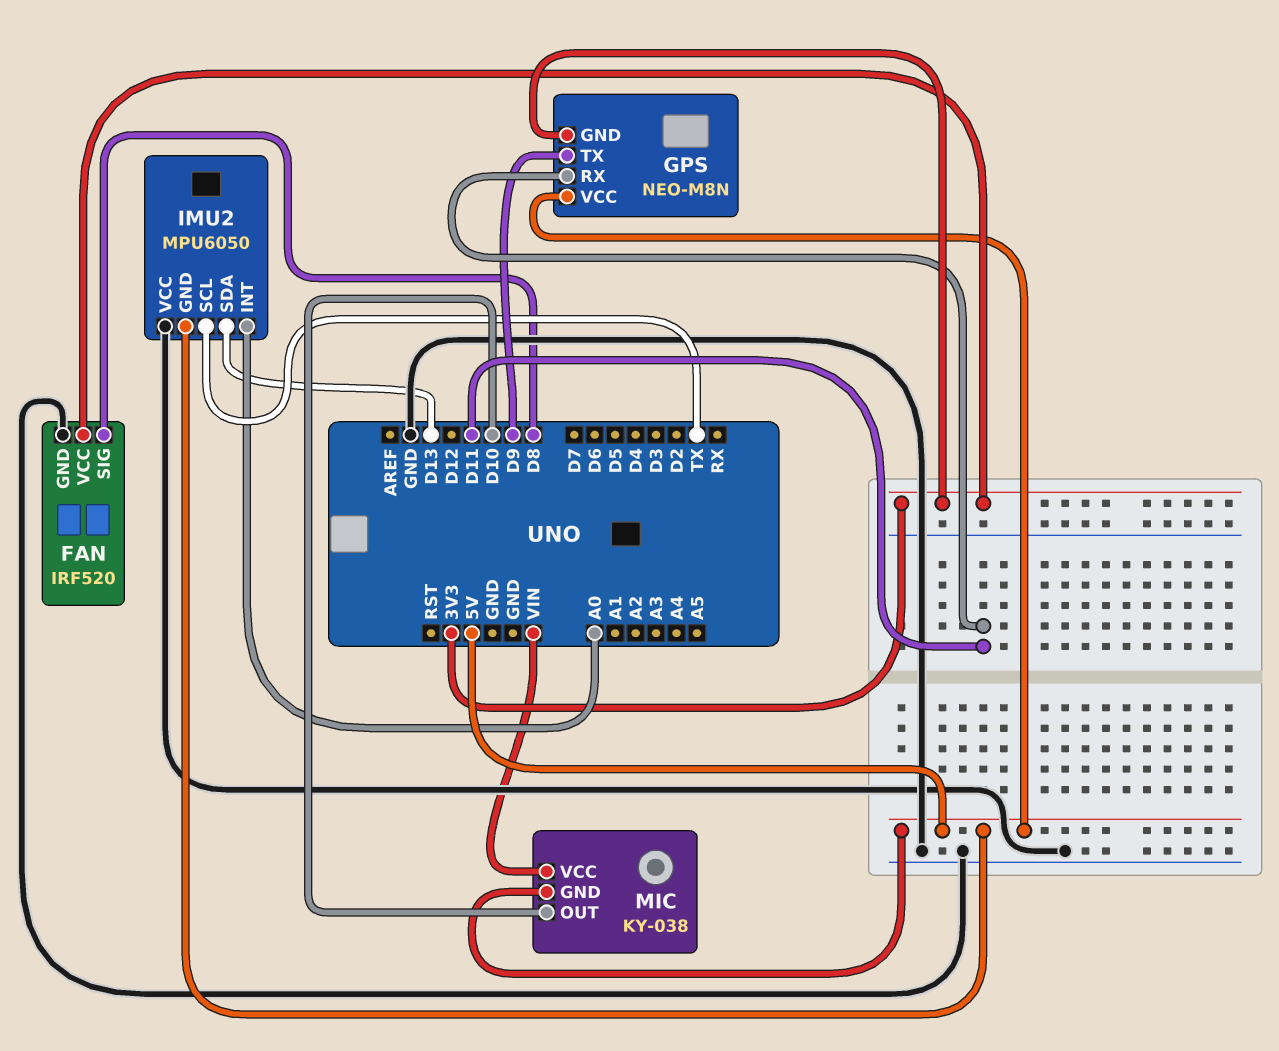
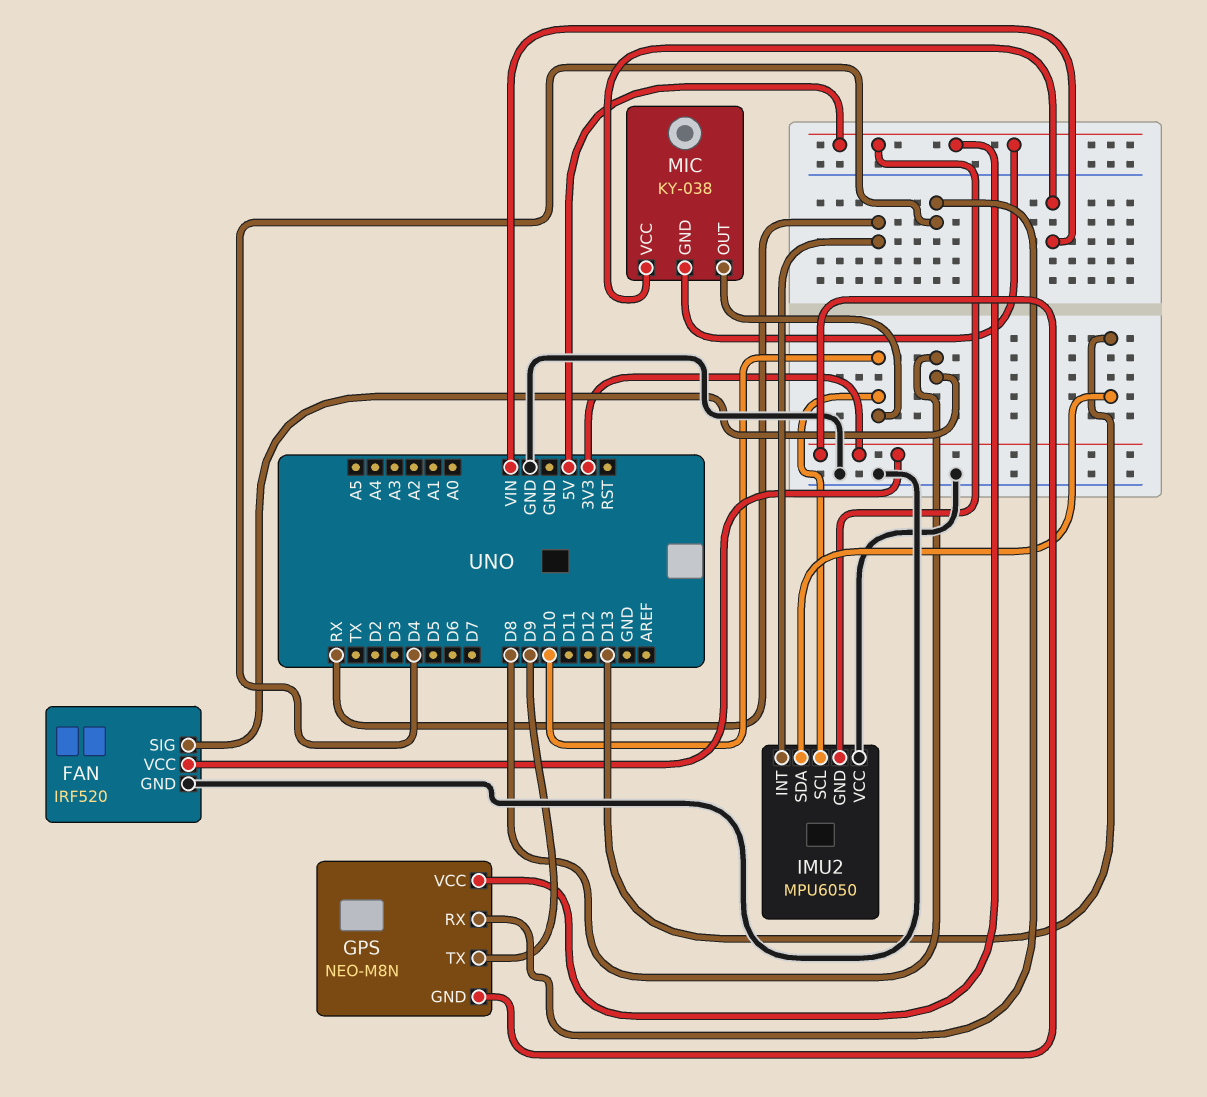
GPS pin RX: D11 -> D4
IMU2 pin INT: A0 -> RX
IMU2 pin SCL: TX -> D10

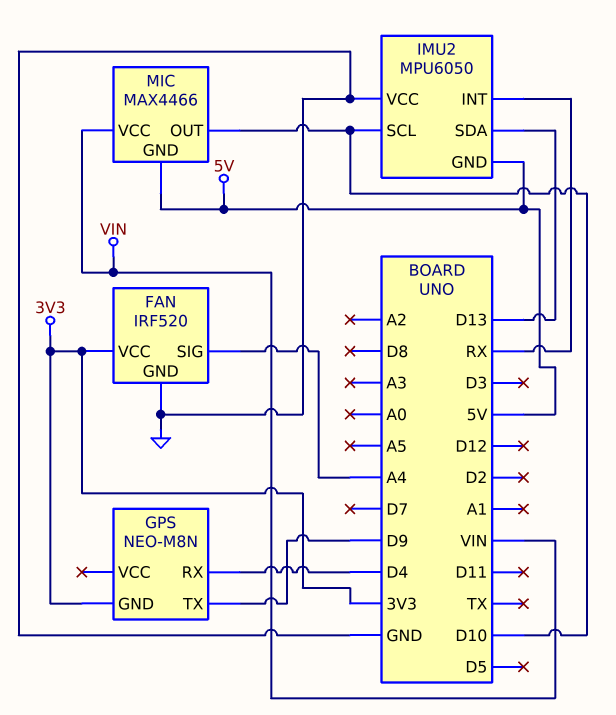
FAN pin SIG: D8 -> A4
GPS pin VCC: 5V -> none
MIC: KY-038 -> MAX4466

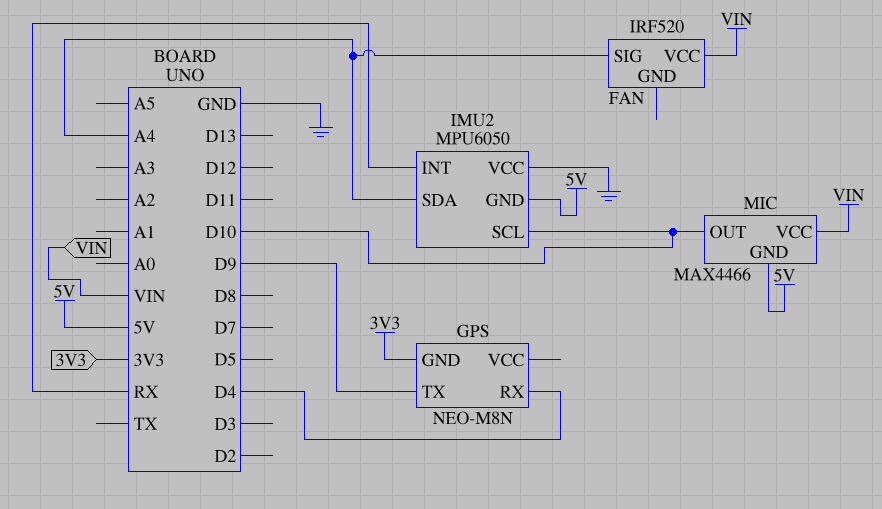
FAN pin GND: GND -> none
FAN pin VCC: 3V3 -> VIN
IMU2 pin SDA: D13 -> A4

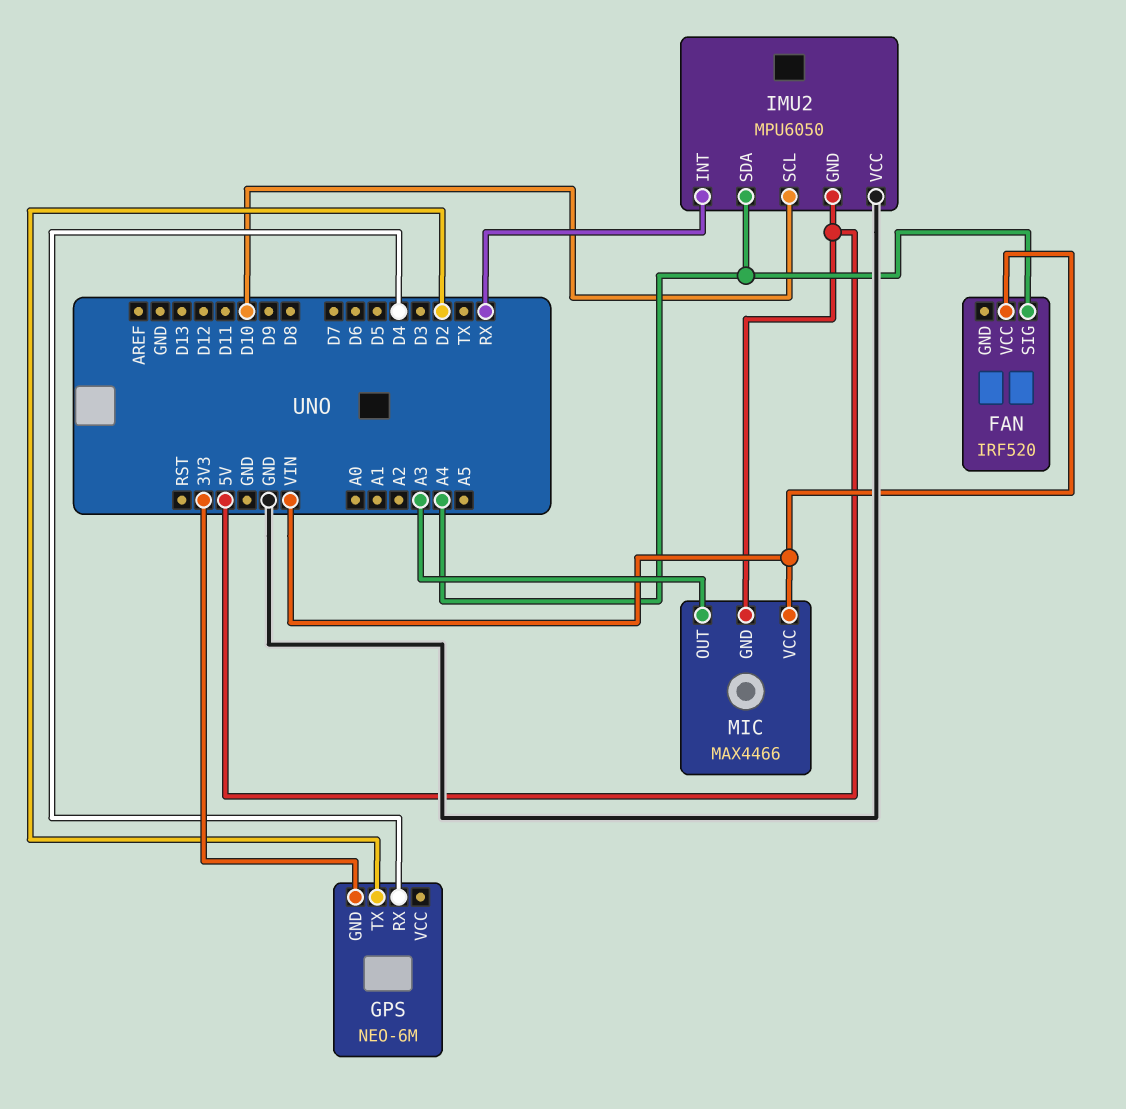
GPS: NEO-M8N -> NEO-6M
GPS pin TX: D9 -> D2
MIC pin OUT: D10 -> A3

